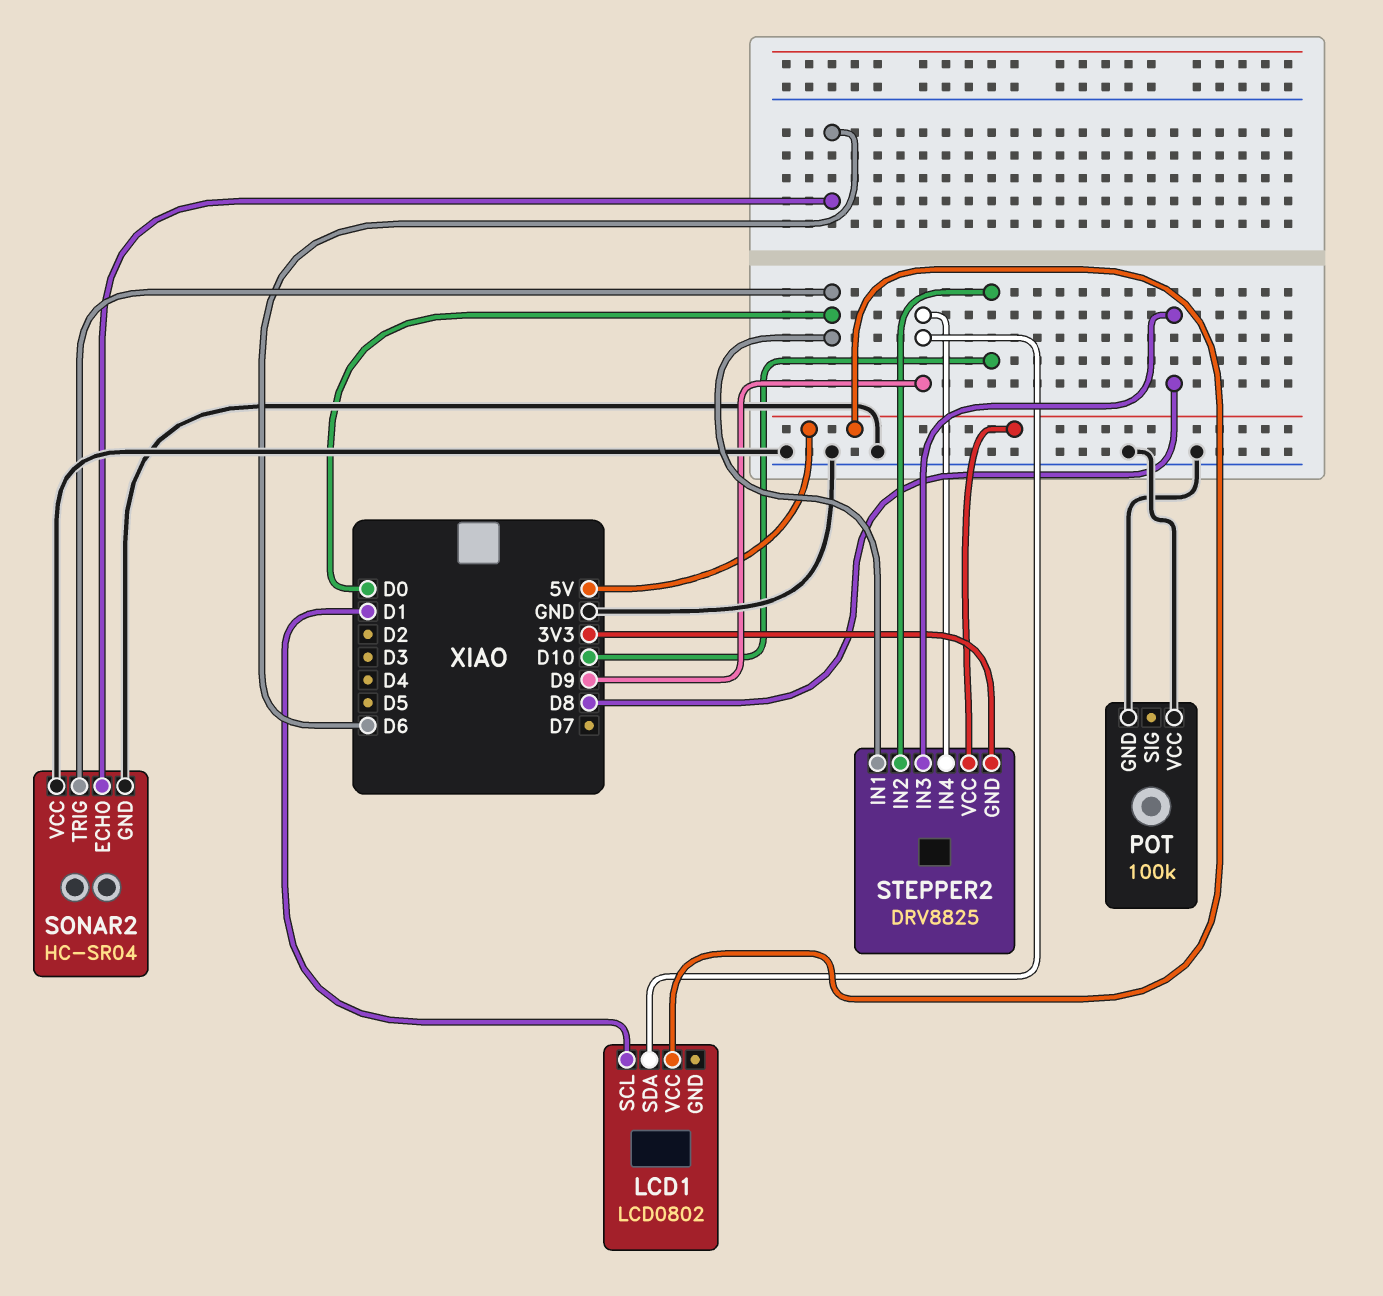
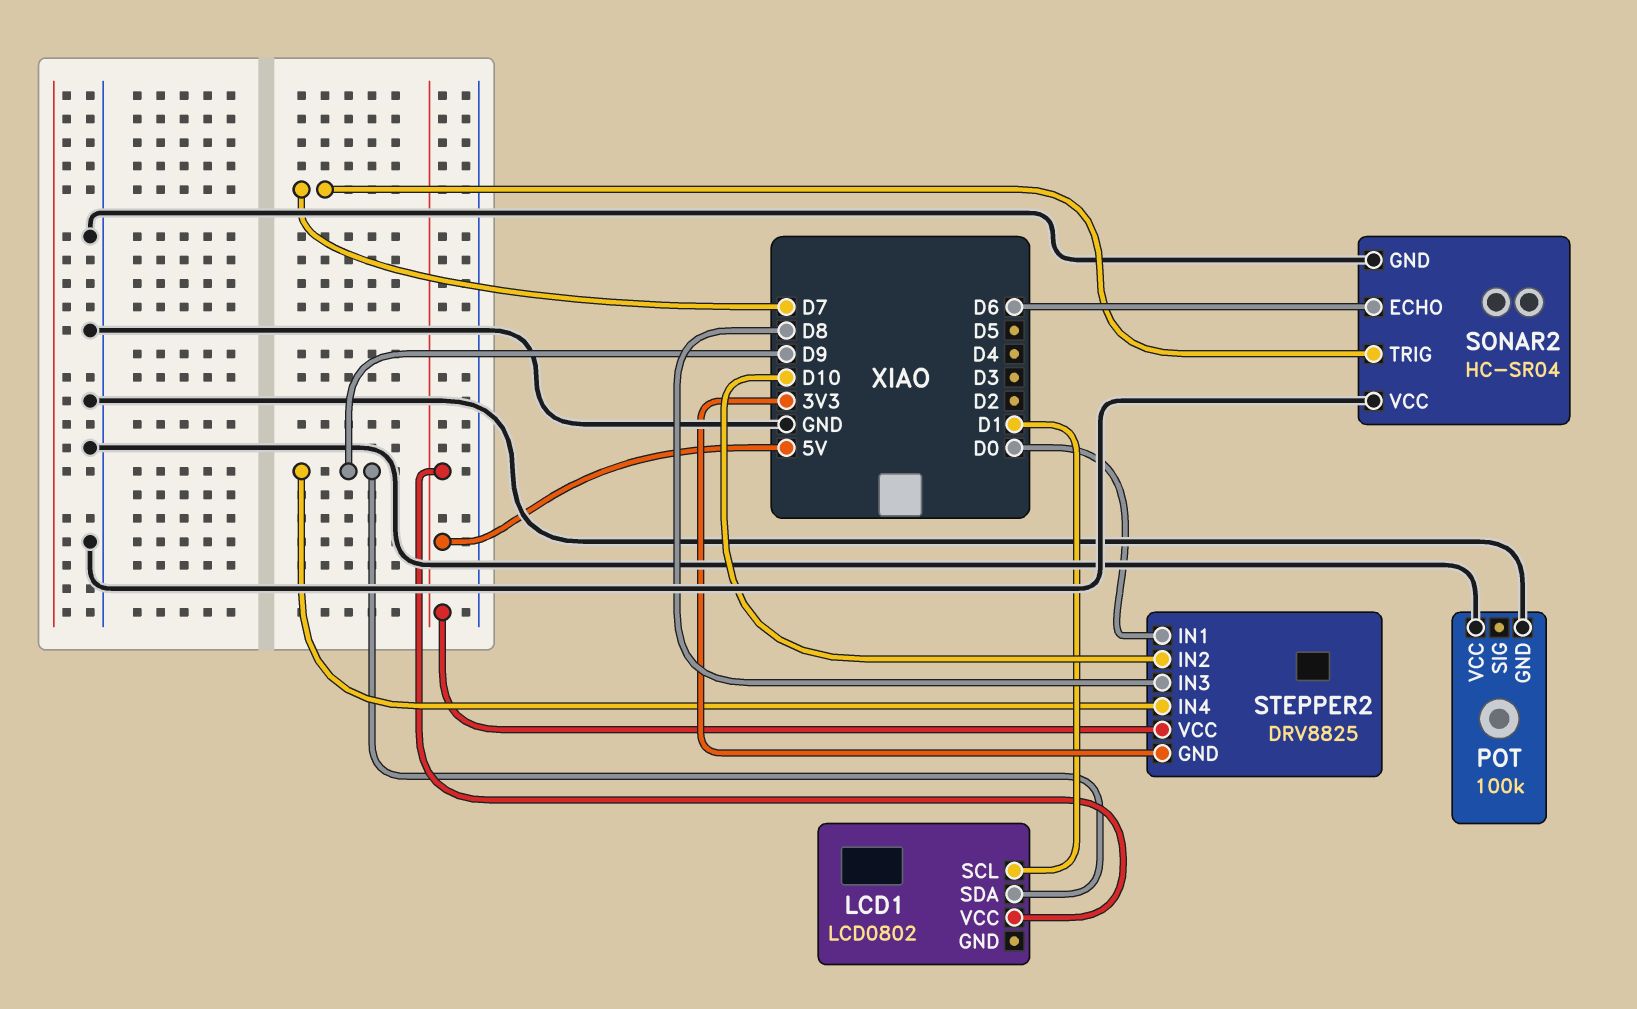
SONAR2 pin TRIG: D0 -> D7

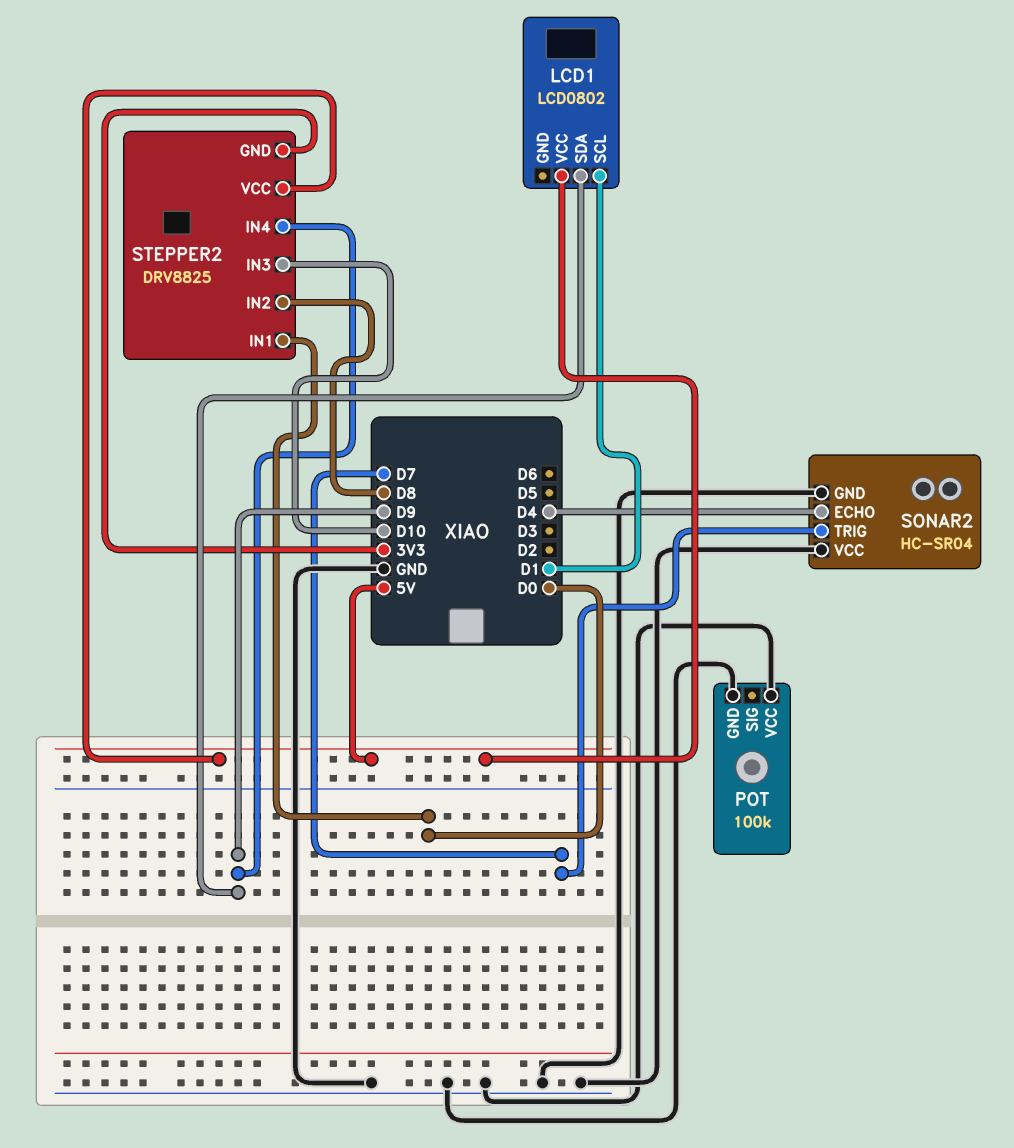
SONAR2 pin ECHO: D6 -> D4
STEPPER2 pin IN2: D10 -> D8
STEPPER2 pin IN3: D8 -> D10

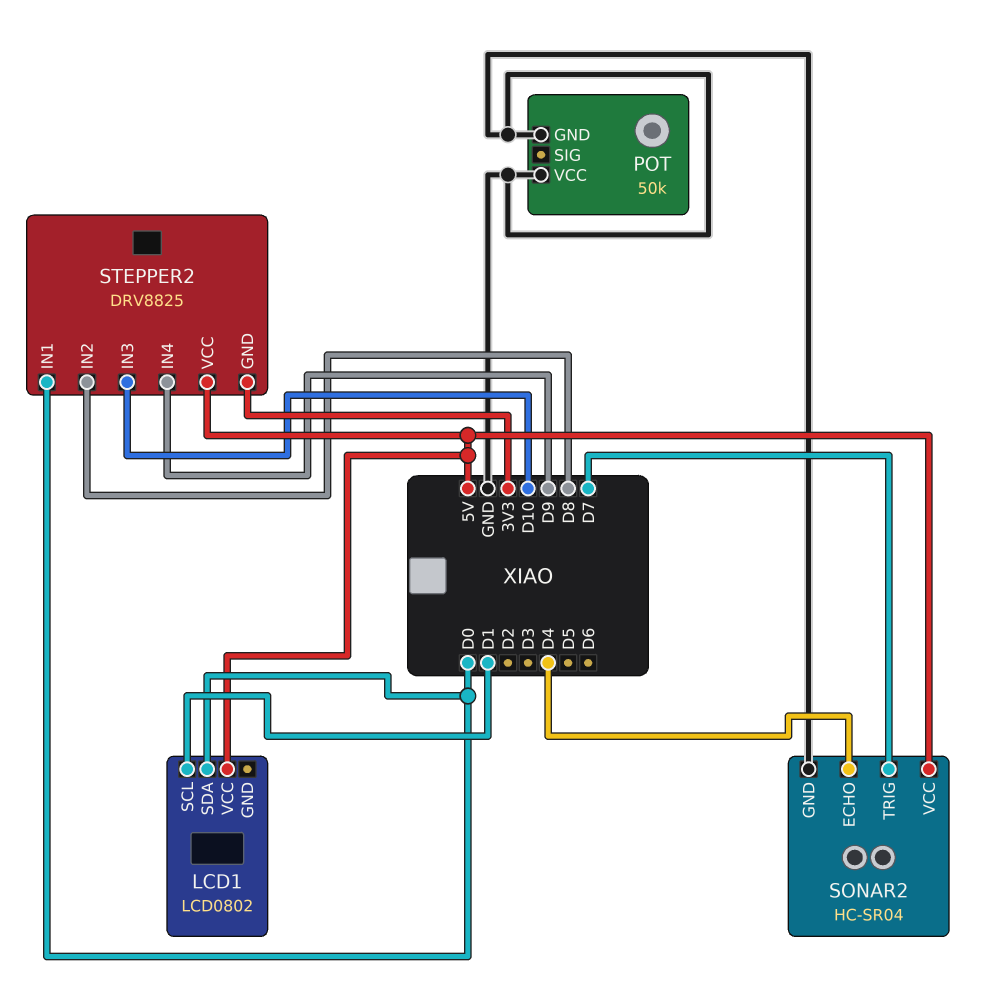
LCD1 pin SDA: D9 -> D0
POT: 100k -> 50k
SONAR2 pin VCC: GND -> 5V

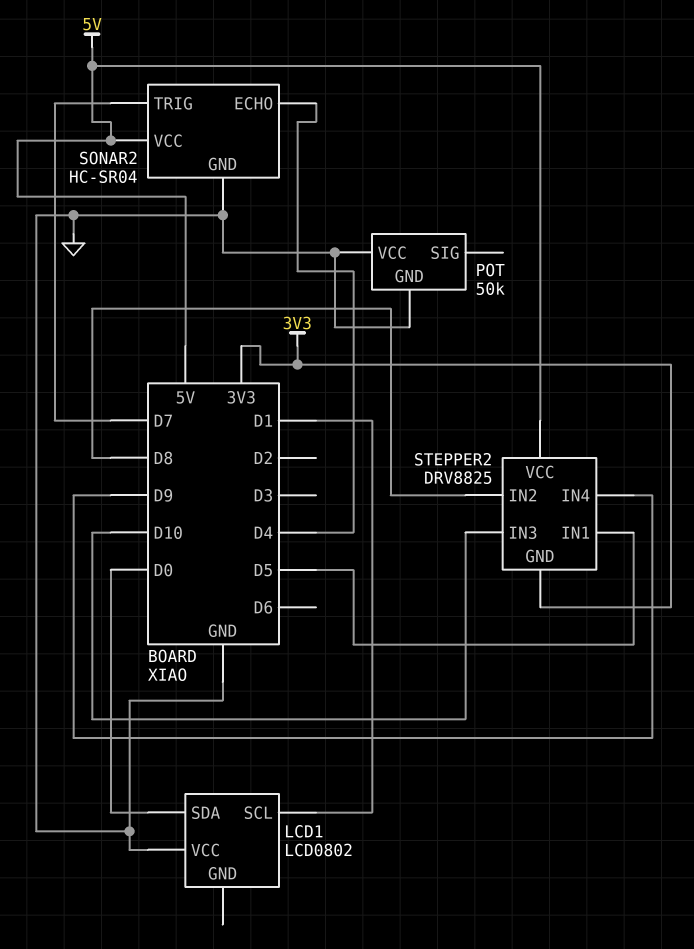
LCD1 pin VCC: 5V -> GND
STEPPER2 pin IN1: D0 -> D5

